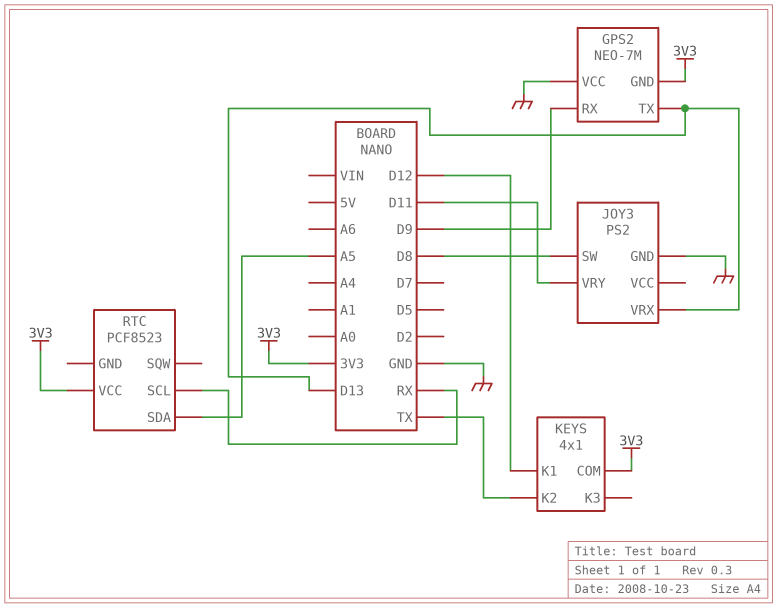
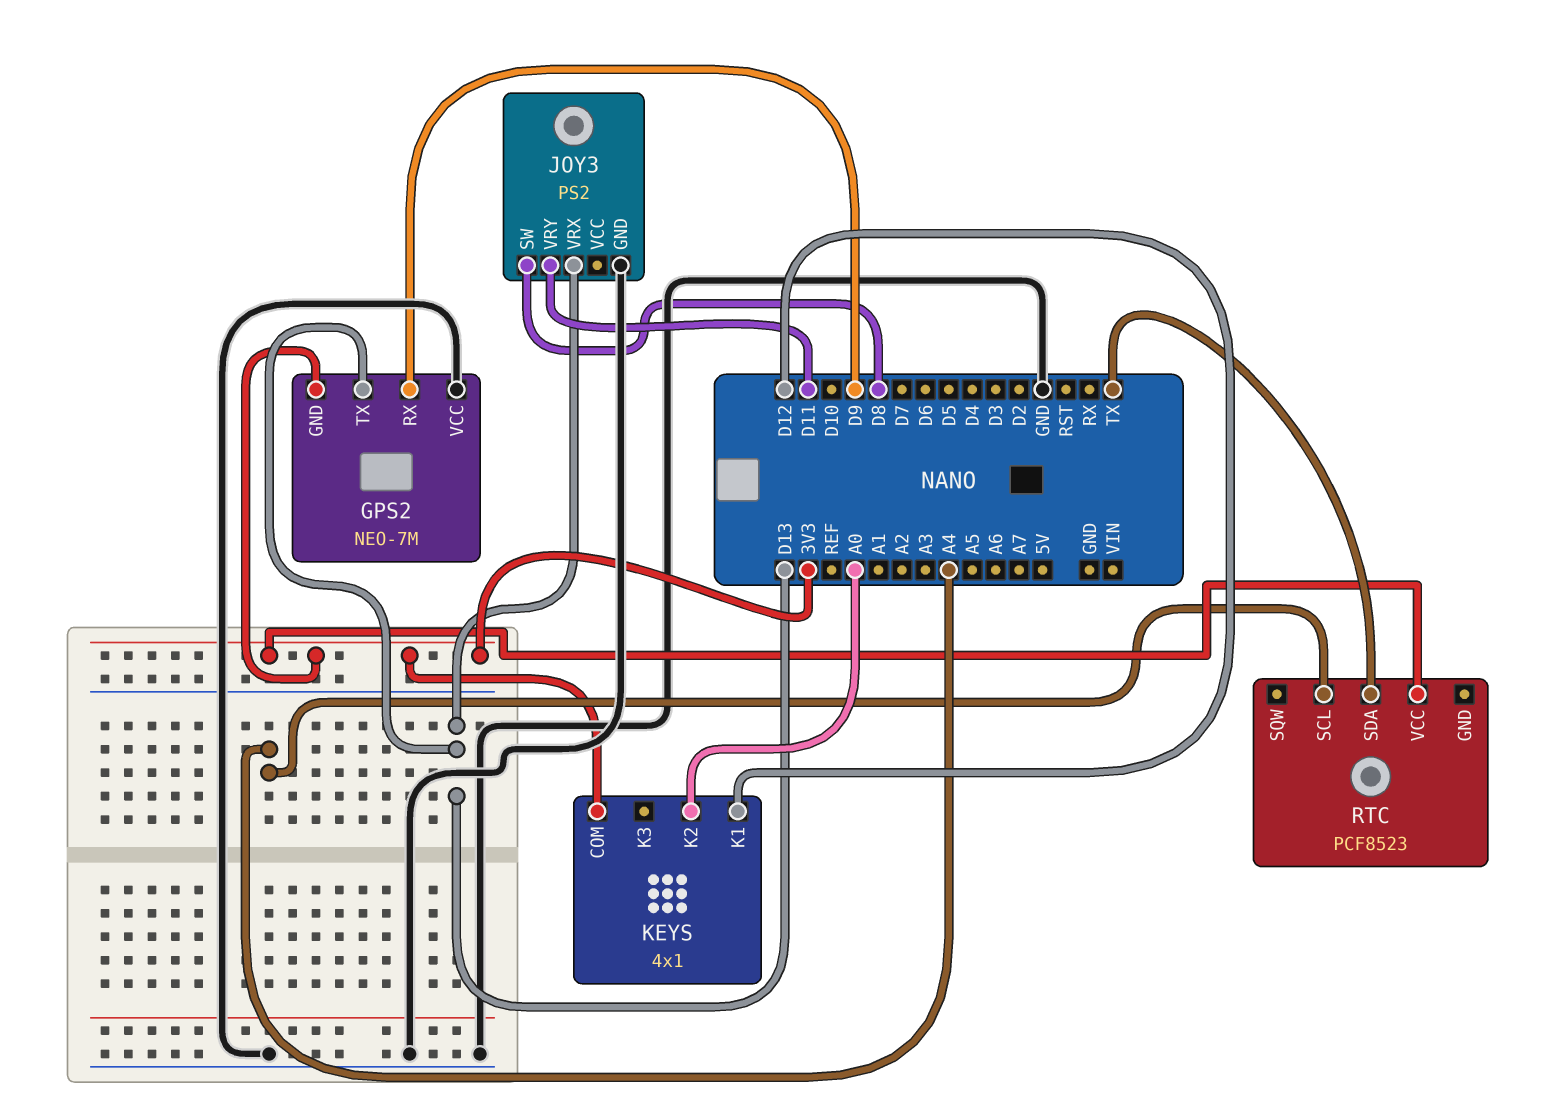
KEYS pin K2: TX -> A0
RTC pin SCL: RX -> A4
RTC pin SDA: A5 -> TX

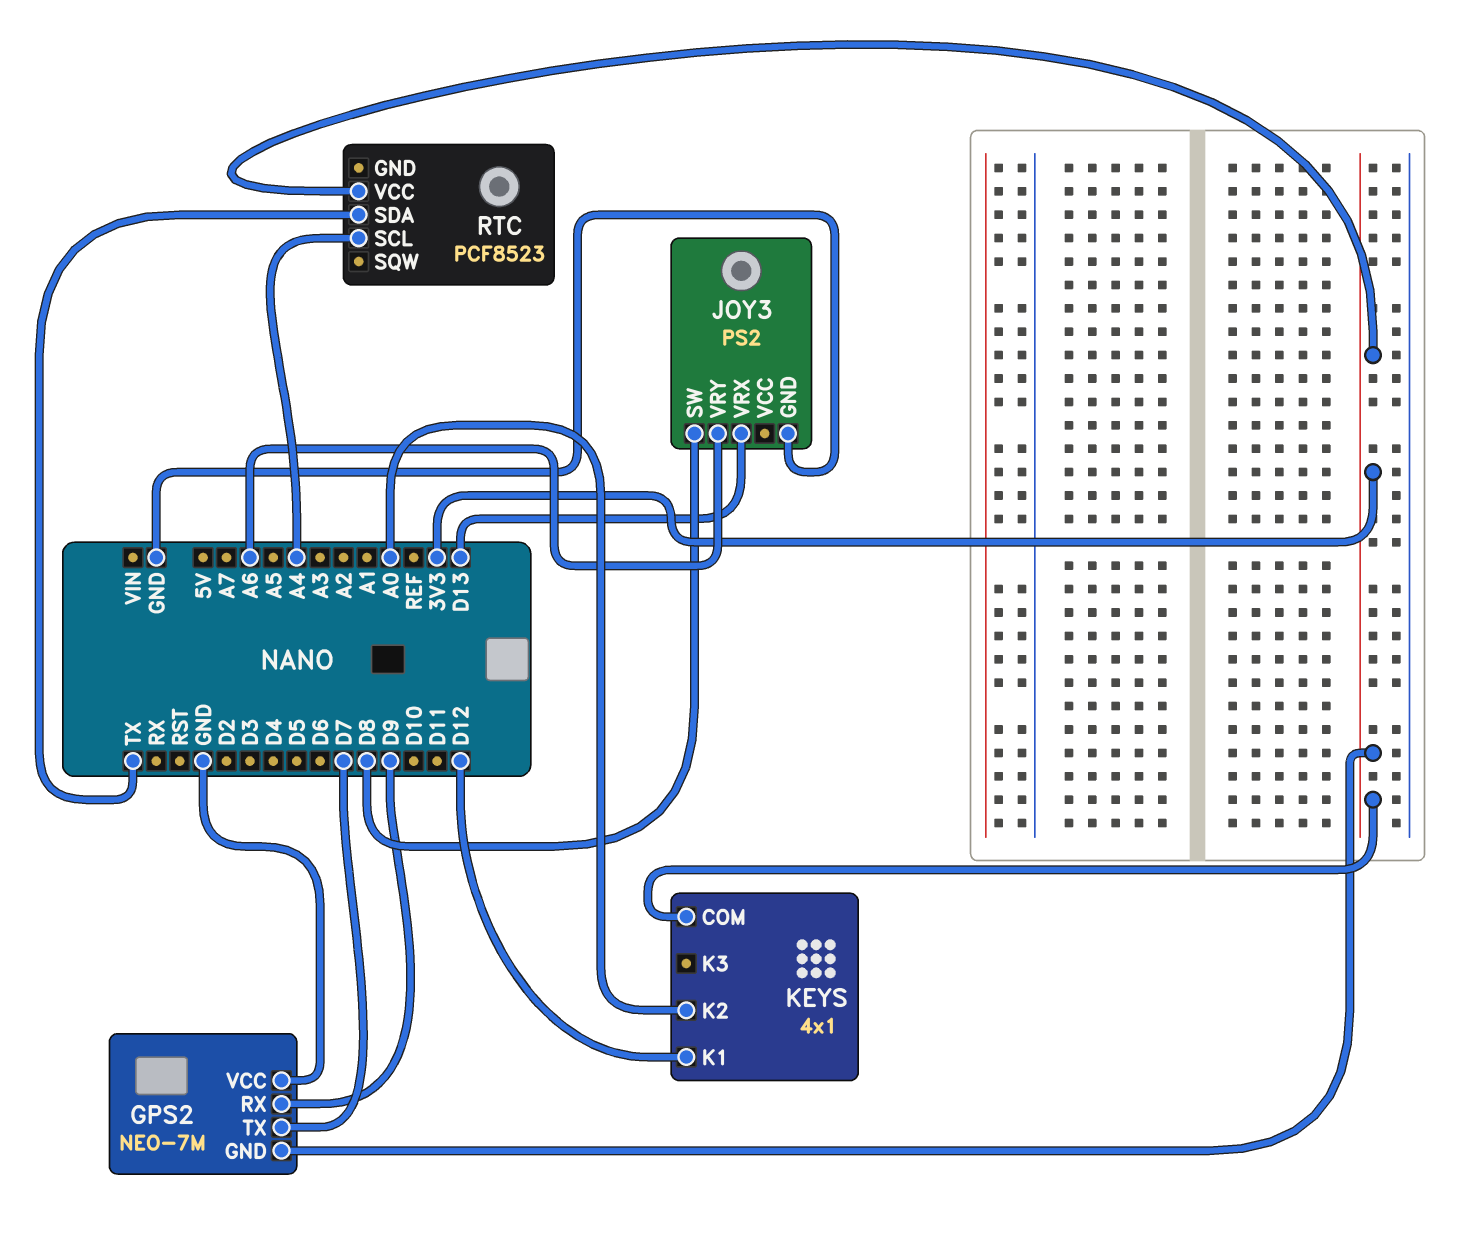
GPS2 pin TX: D13 -> D7
JOY3 pin VRY: D11 -> A6

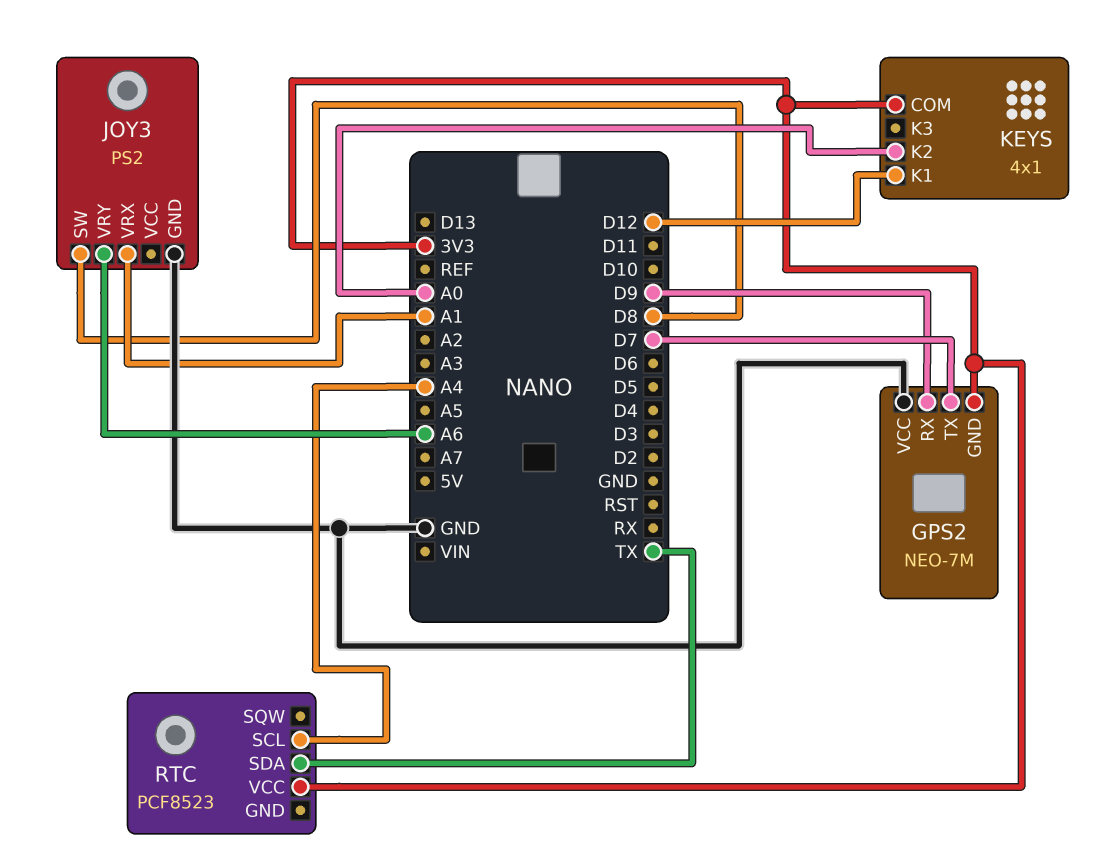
JOY3 pin VRX: D13 -> A1

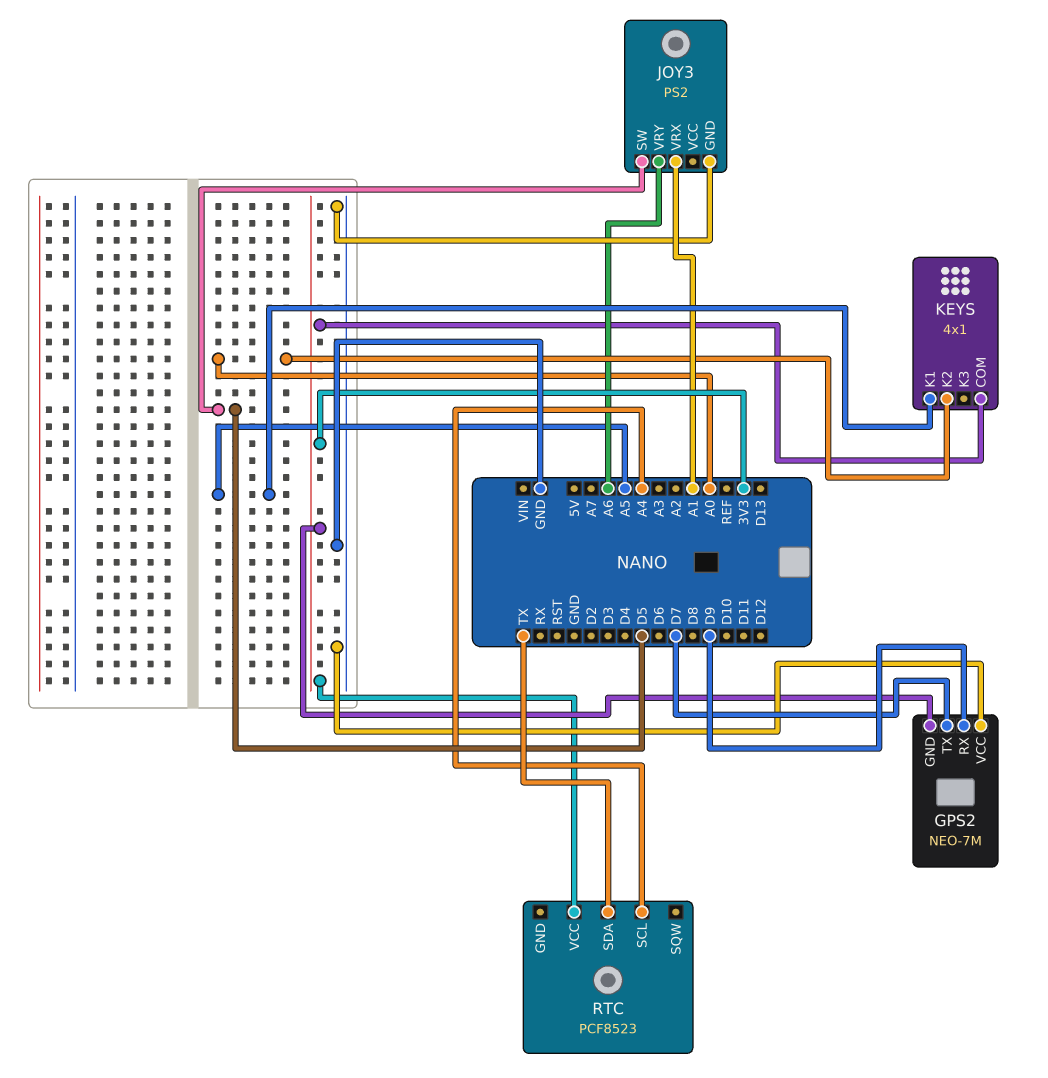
JOY3 pin SW: D8 -> D5
KEYS pin K1: D12 -> A5

